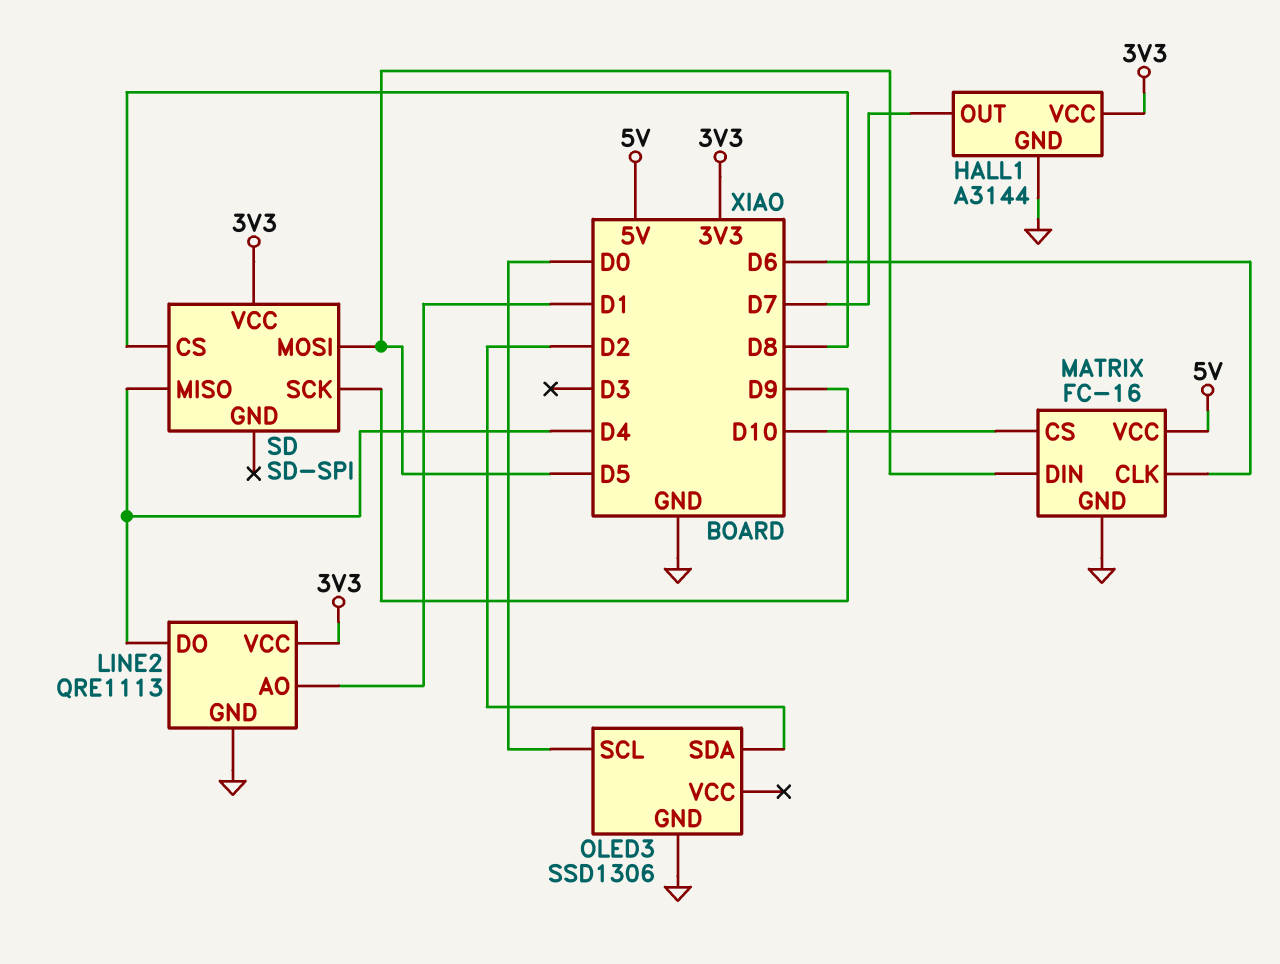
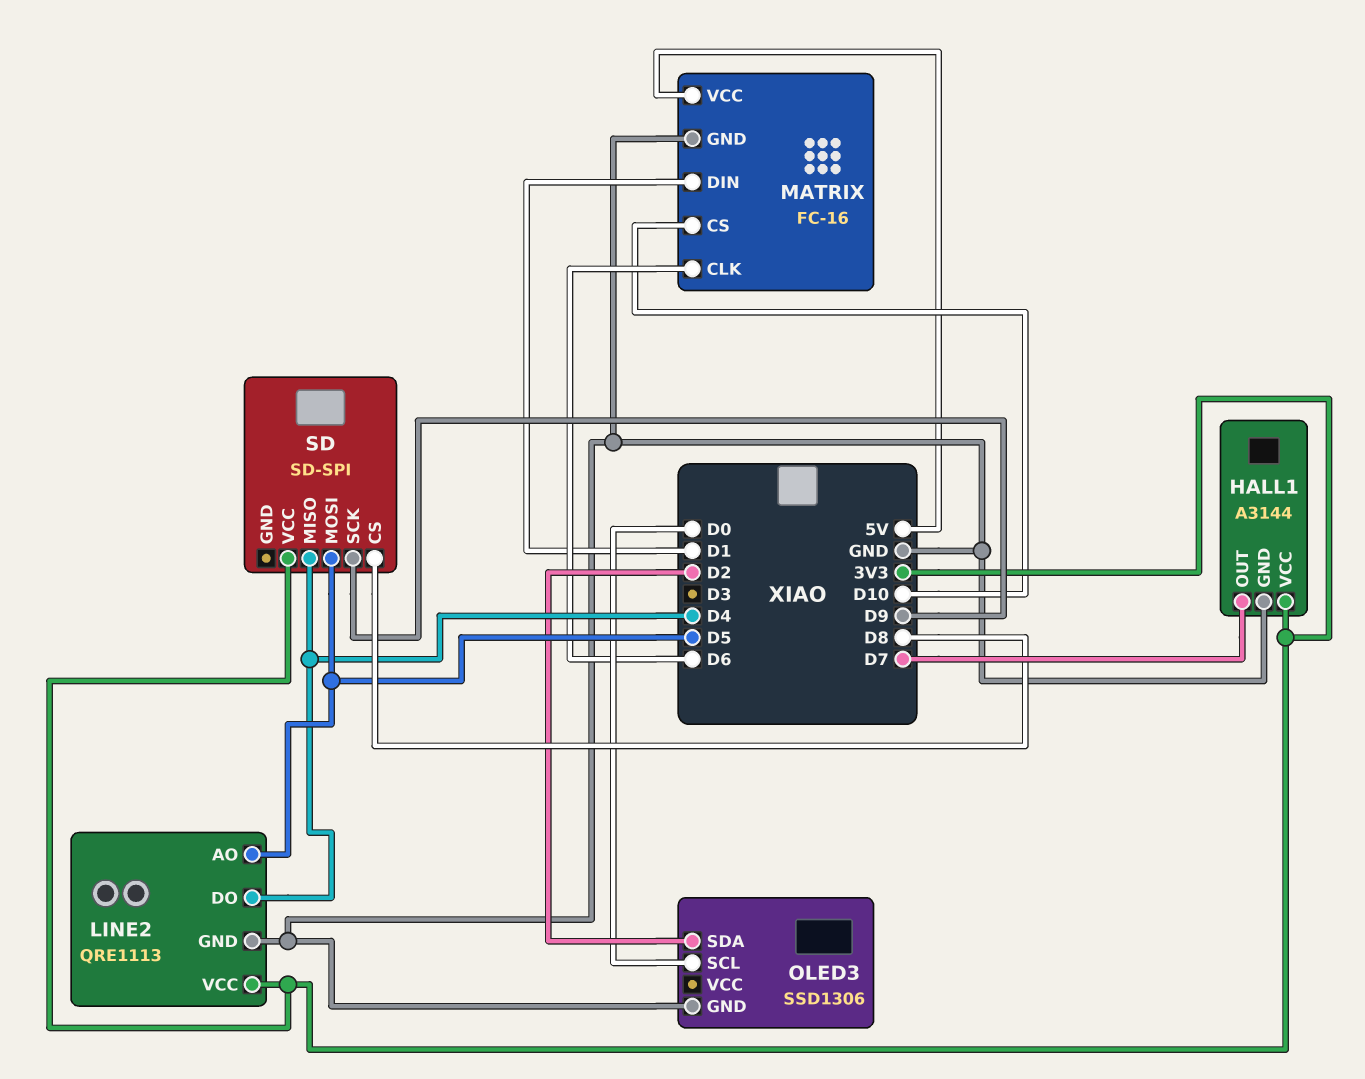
LINE2 pin AO: D1 -> D5
MATRIX pin DIN: D5 -> D1

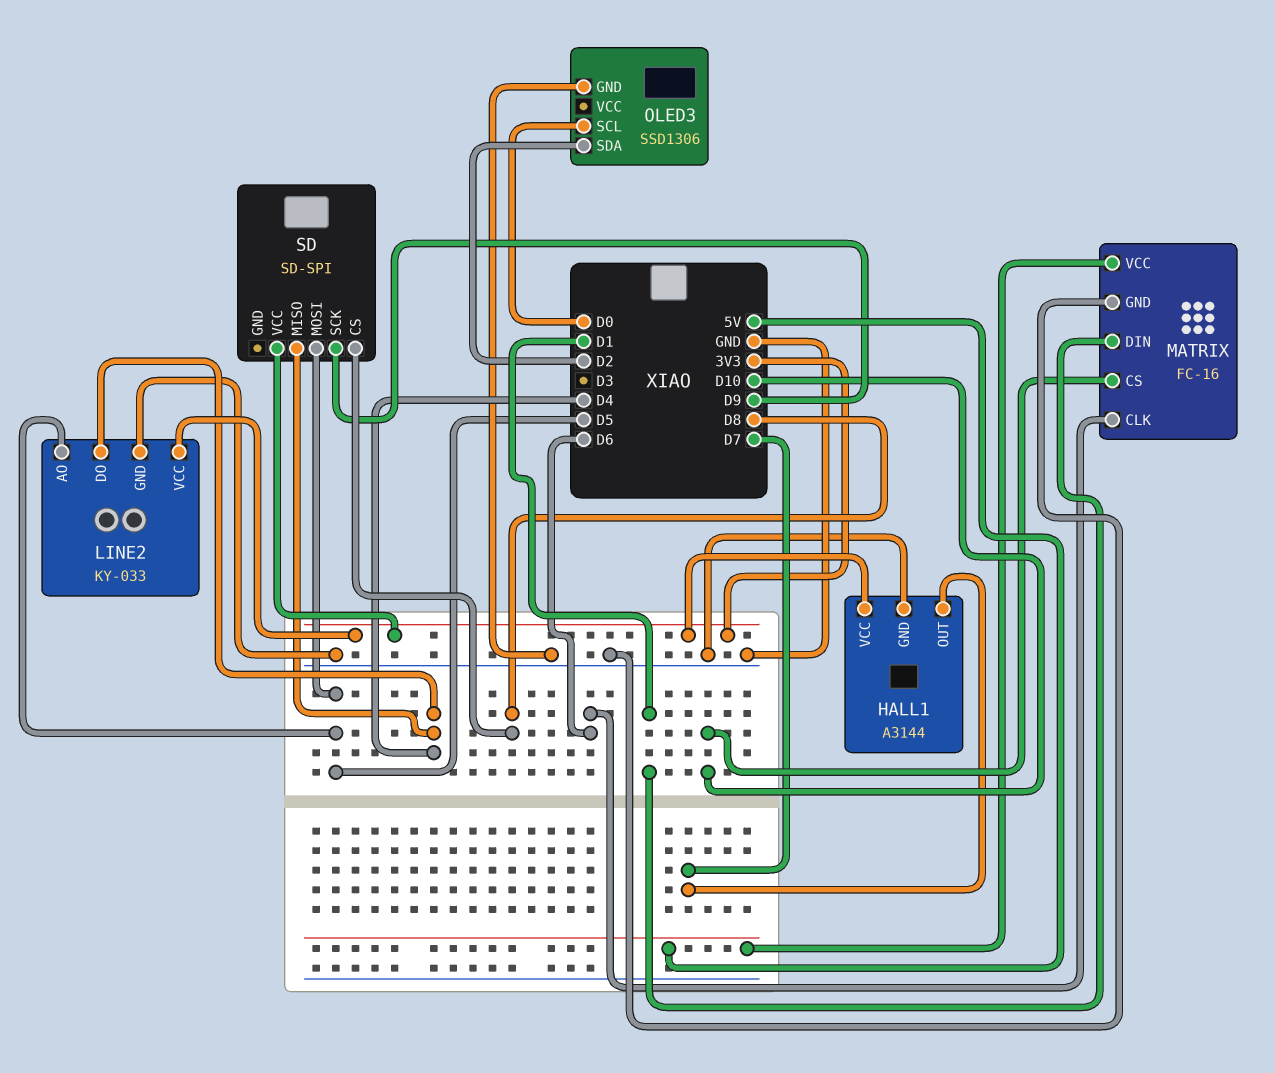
LINE2: QRE1113 -> KY-033

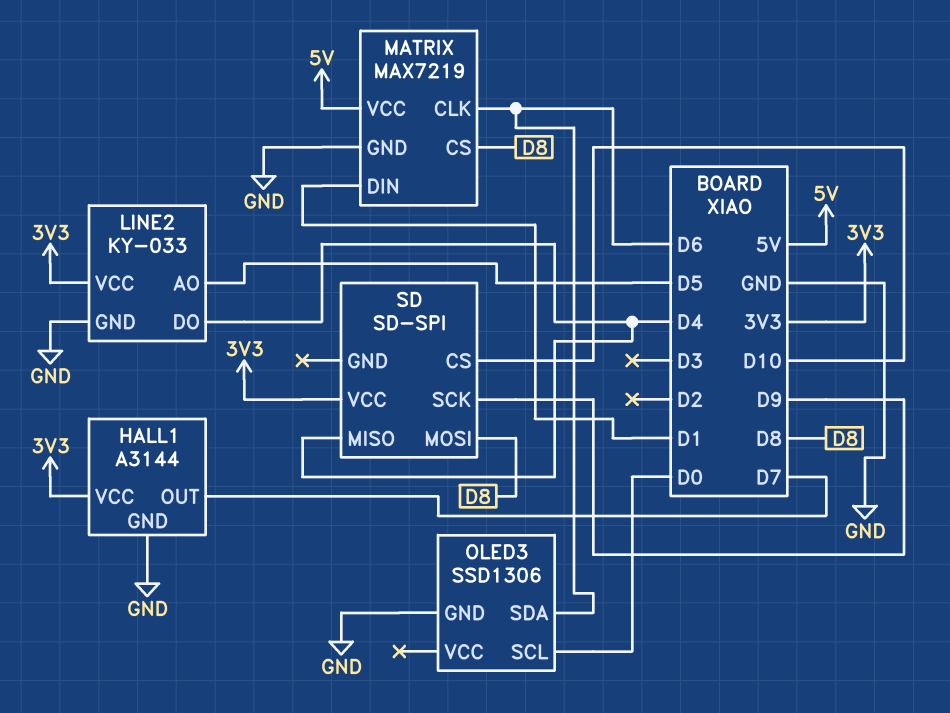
MATRIX: FC-16 -> MAX7219
MATRIX pin CS: D10 -> D8
OLED3 pin SDA: D2 -> D6
SD pin CS: D8 -> D10
SD pin MOSI: D5 -> D8

